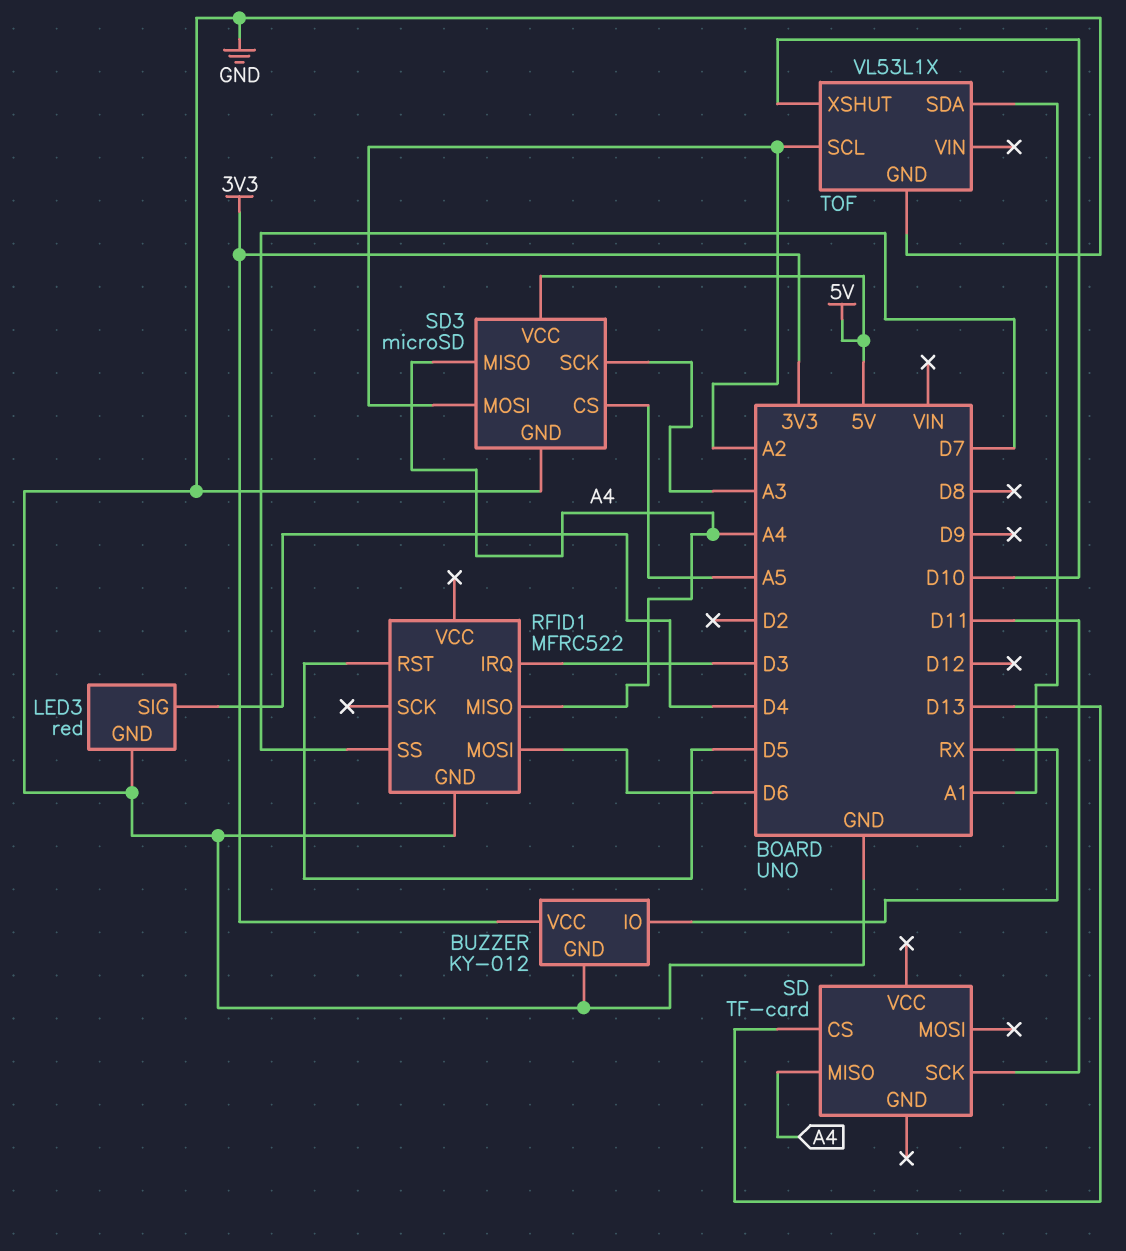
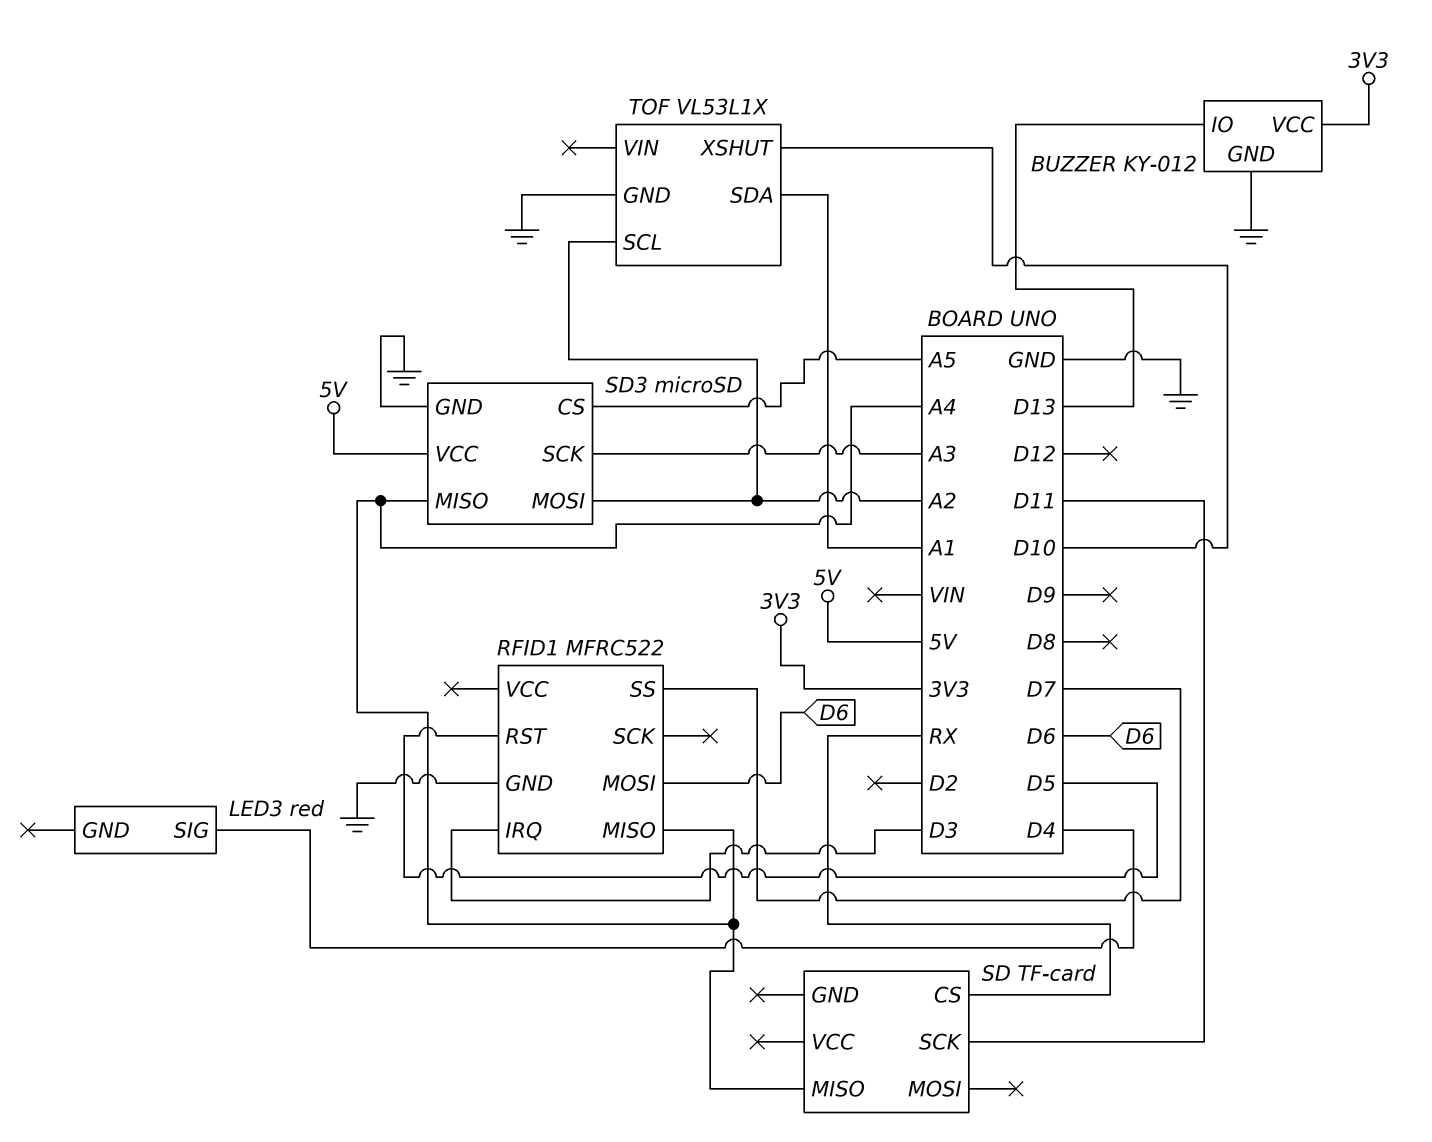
BUZZER pin IO: RX -> D13
LED3 pin GND: GND -> none
SD pin CS: D13 -> RX

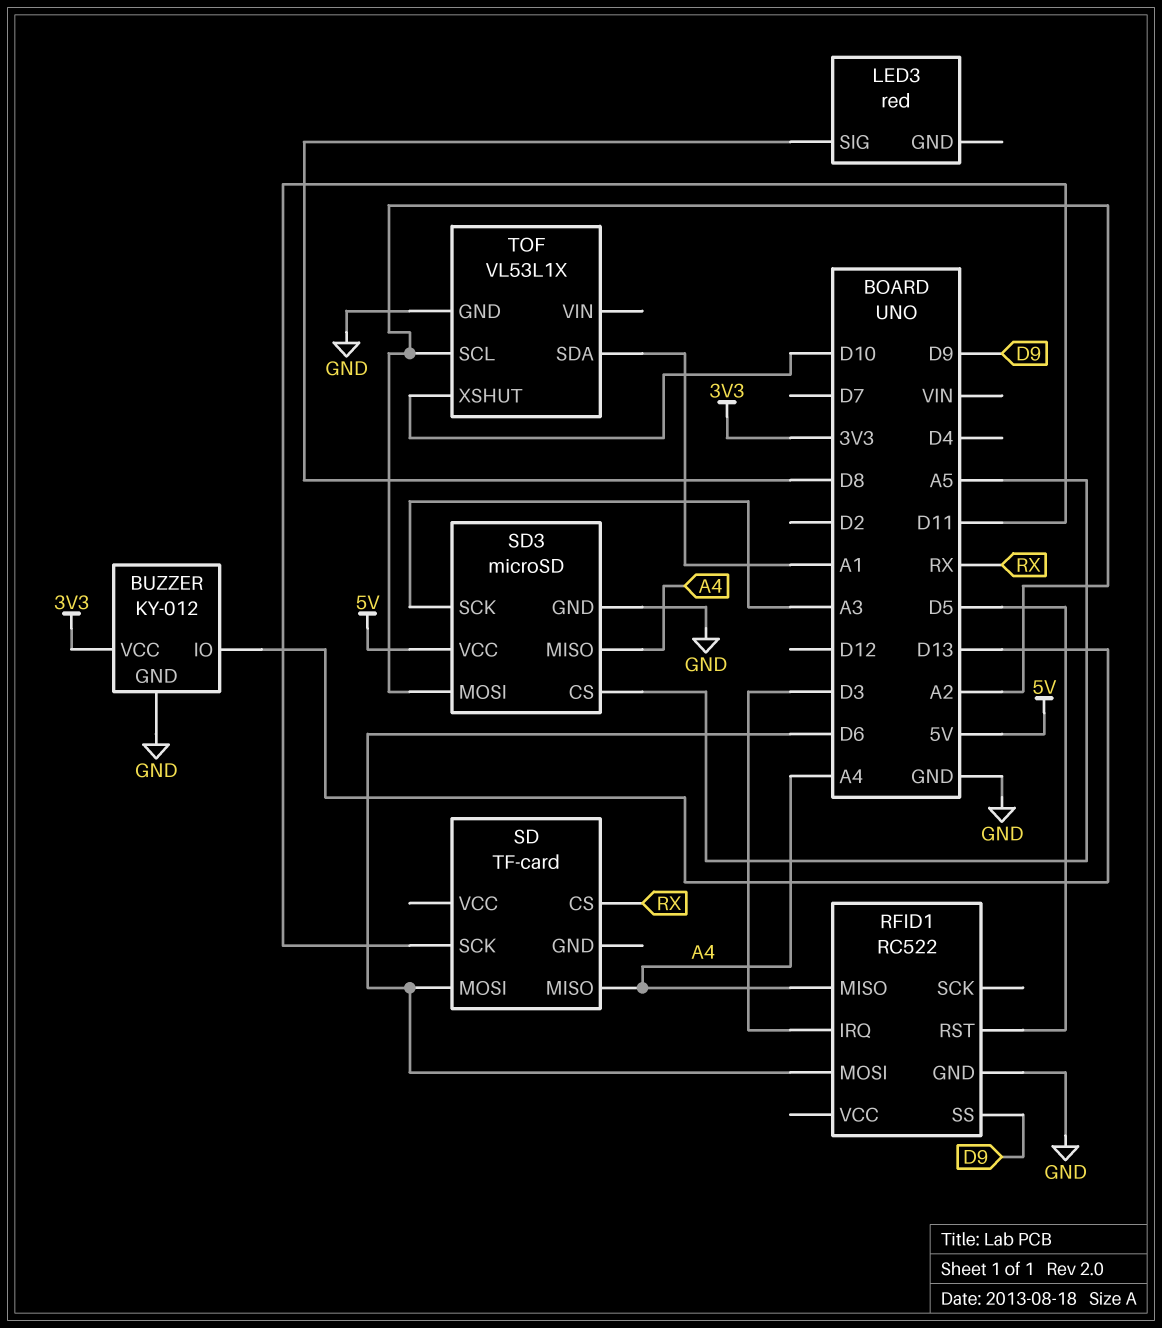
LED3 pin SIG: D4 -> D8
RFID1: MFRC522 -> RC522
RFID1 pin SS: D7 -> D9
SD pin MOSI: none -> D6

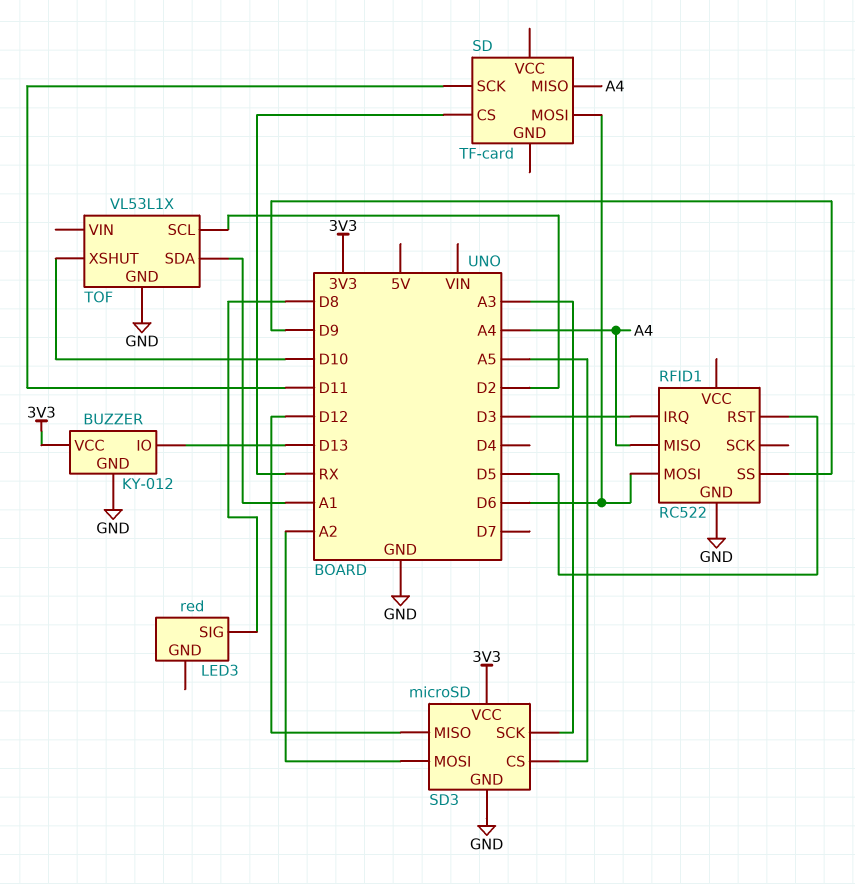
SD3 pin MISO: A4 -> D12
SD3 pin VCC: 5V -> 3V3
TOF pin SCL: A2 -> D2

